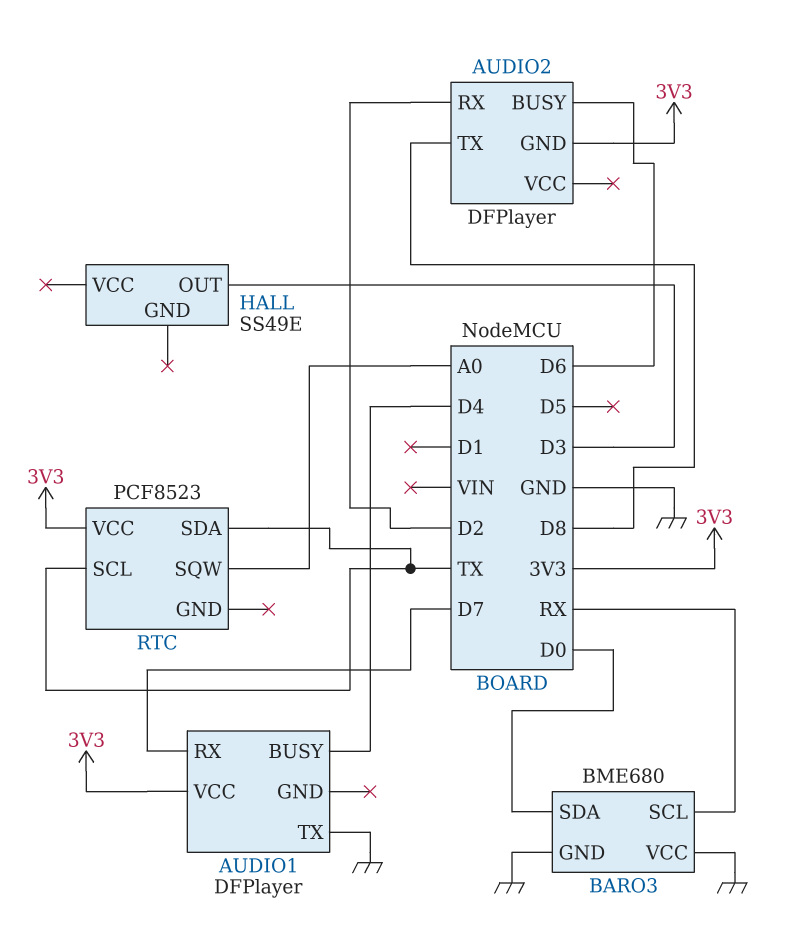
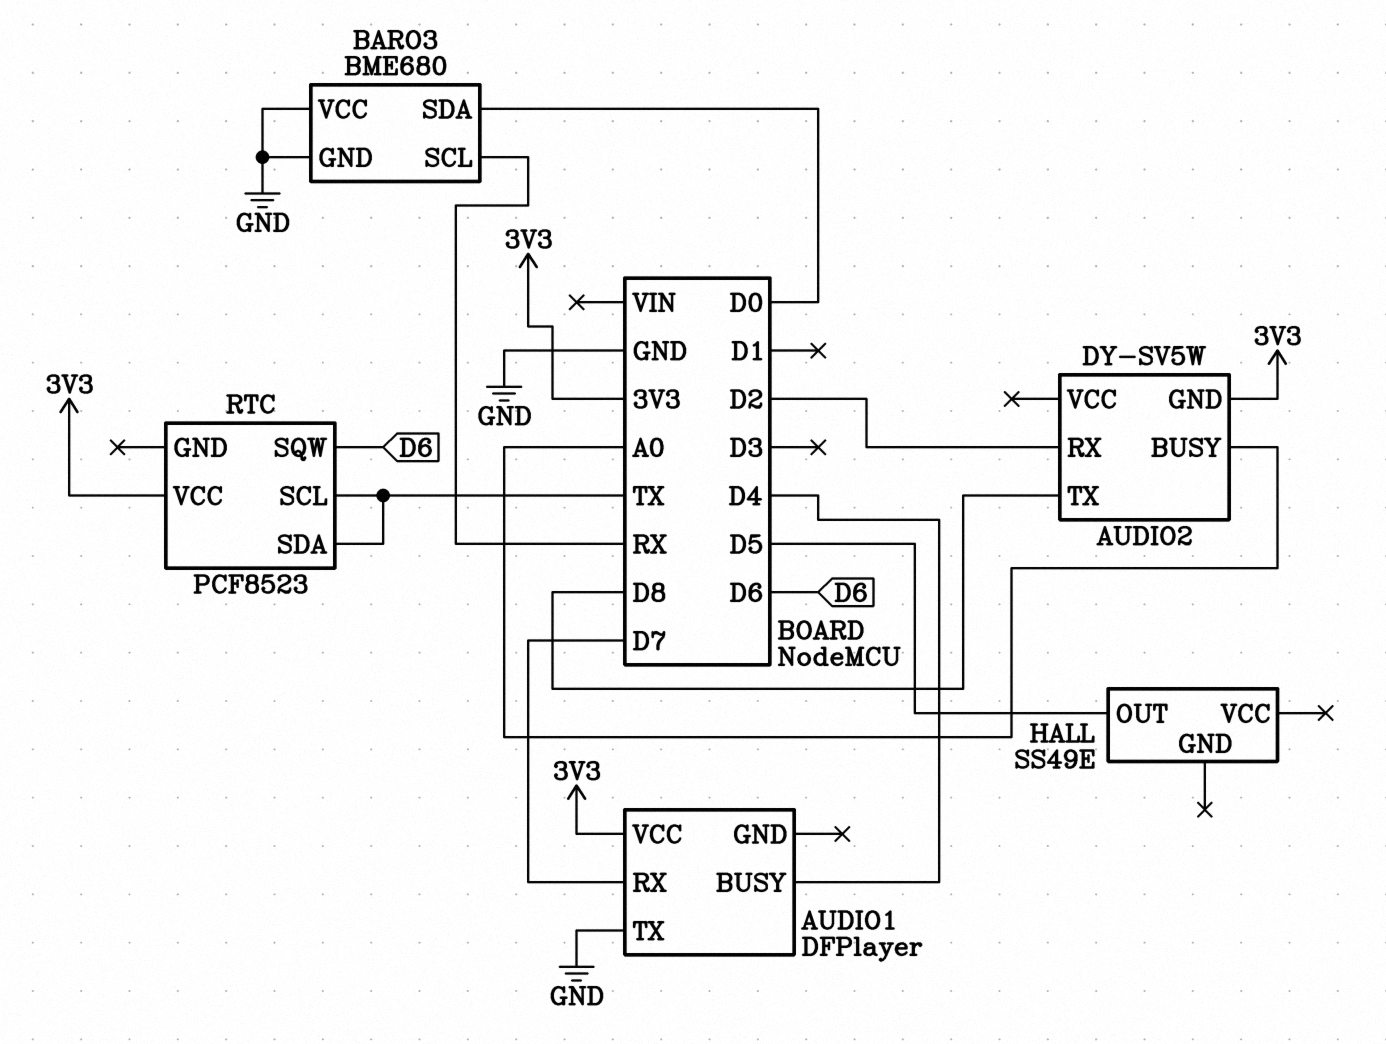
AUDIO2: DFPlayer -> DY-SV5W
AUDIO2 pin BUSY: D6 -> A0
HALL pin OUT: D3 -> D5
RTC pin SQW: A0 -> D6

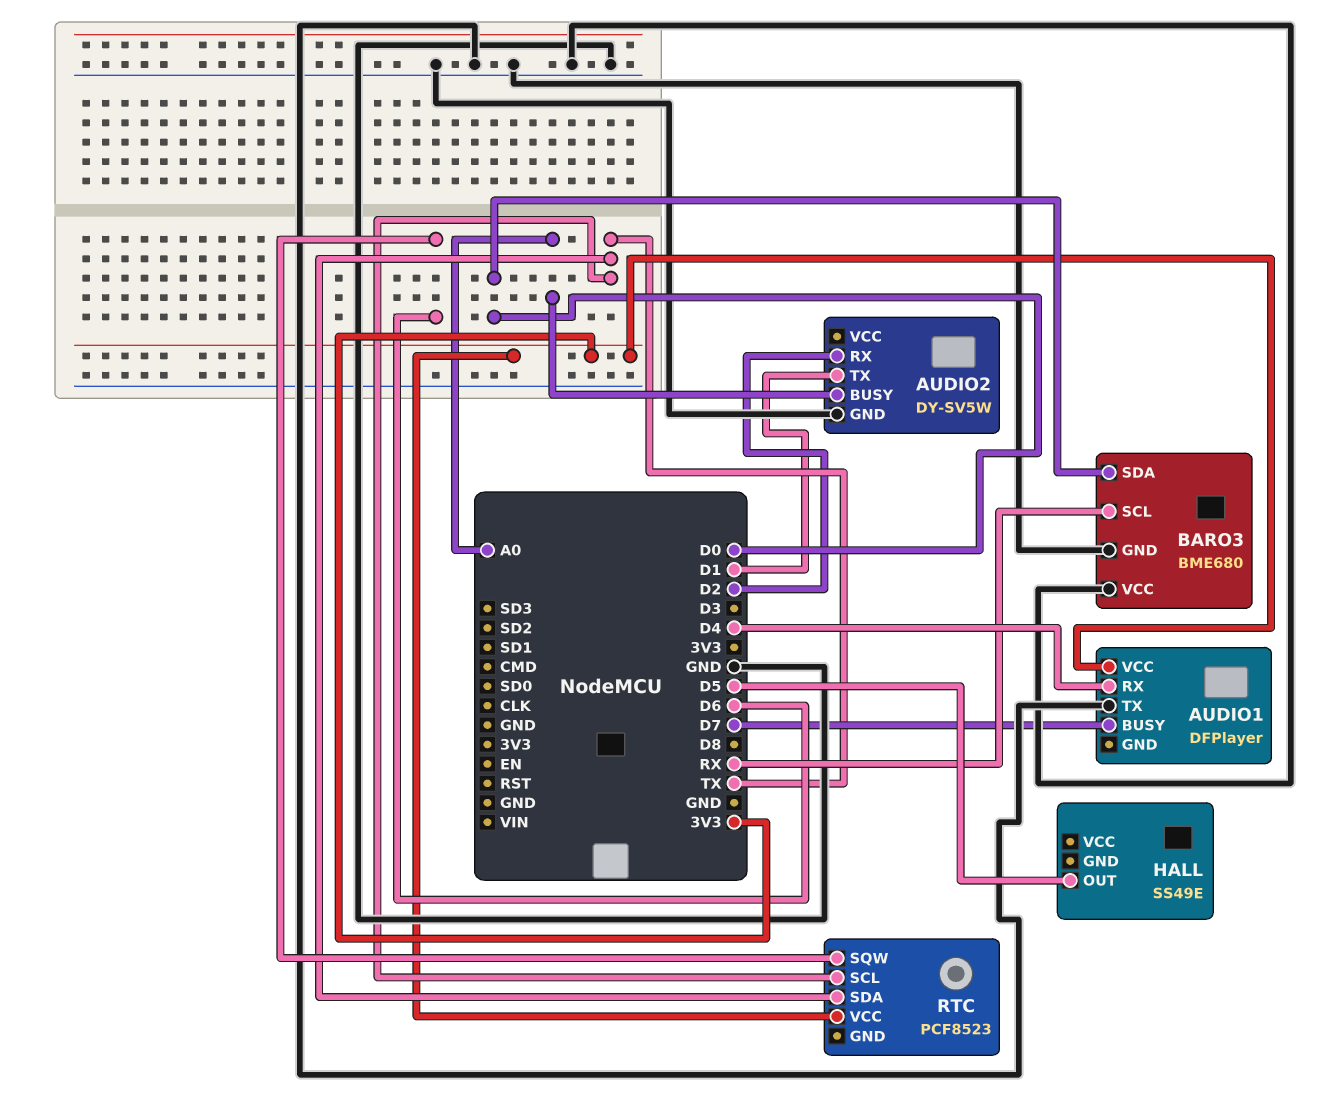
AUDIO1 pin BUSY: D4 -> D7
AUDIO1 pin RX: D7 -> D4
AUDIO2 pin GND: 3V3 -> GND
AUDIO2 pin TX: D8 -> D1

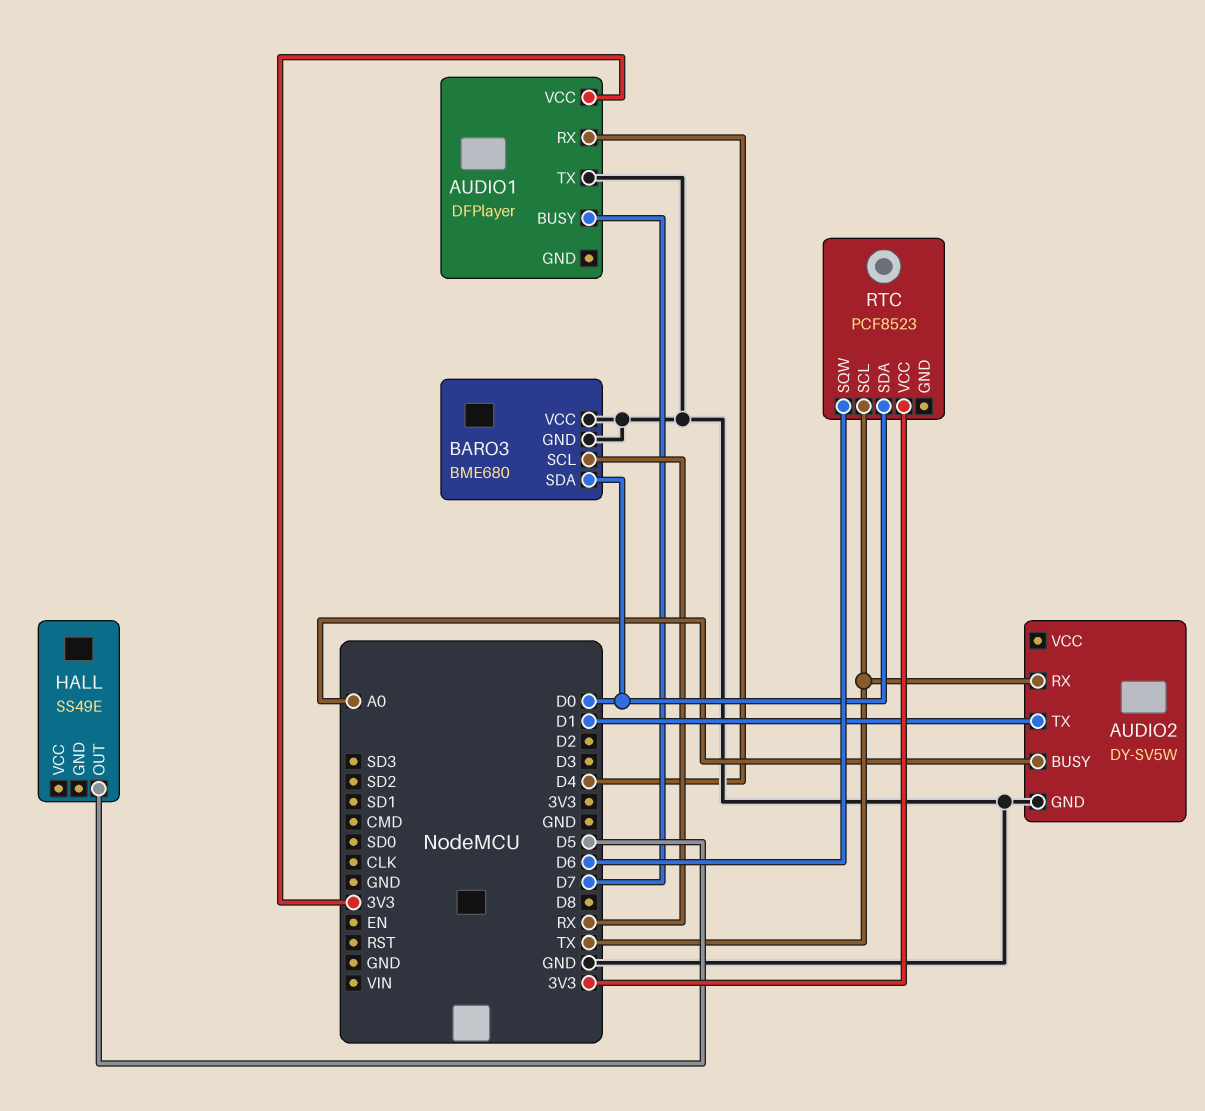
AUDIO2 pin RX: D2 -> TX
RTC pin SDA: TX -> D0

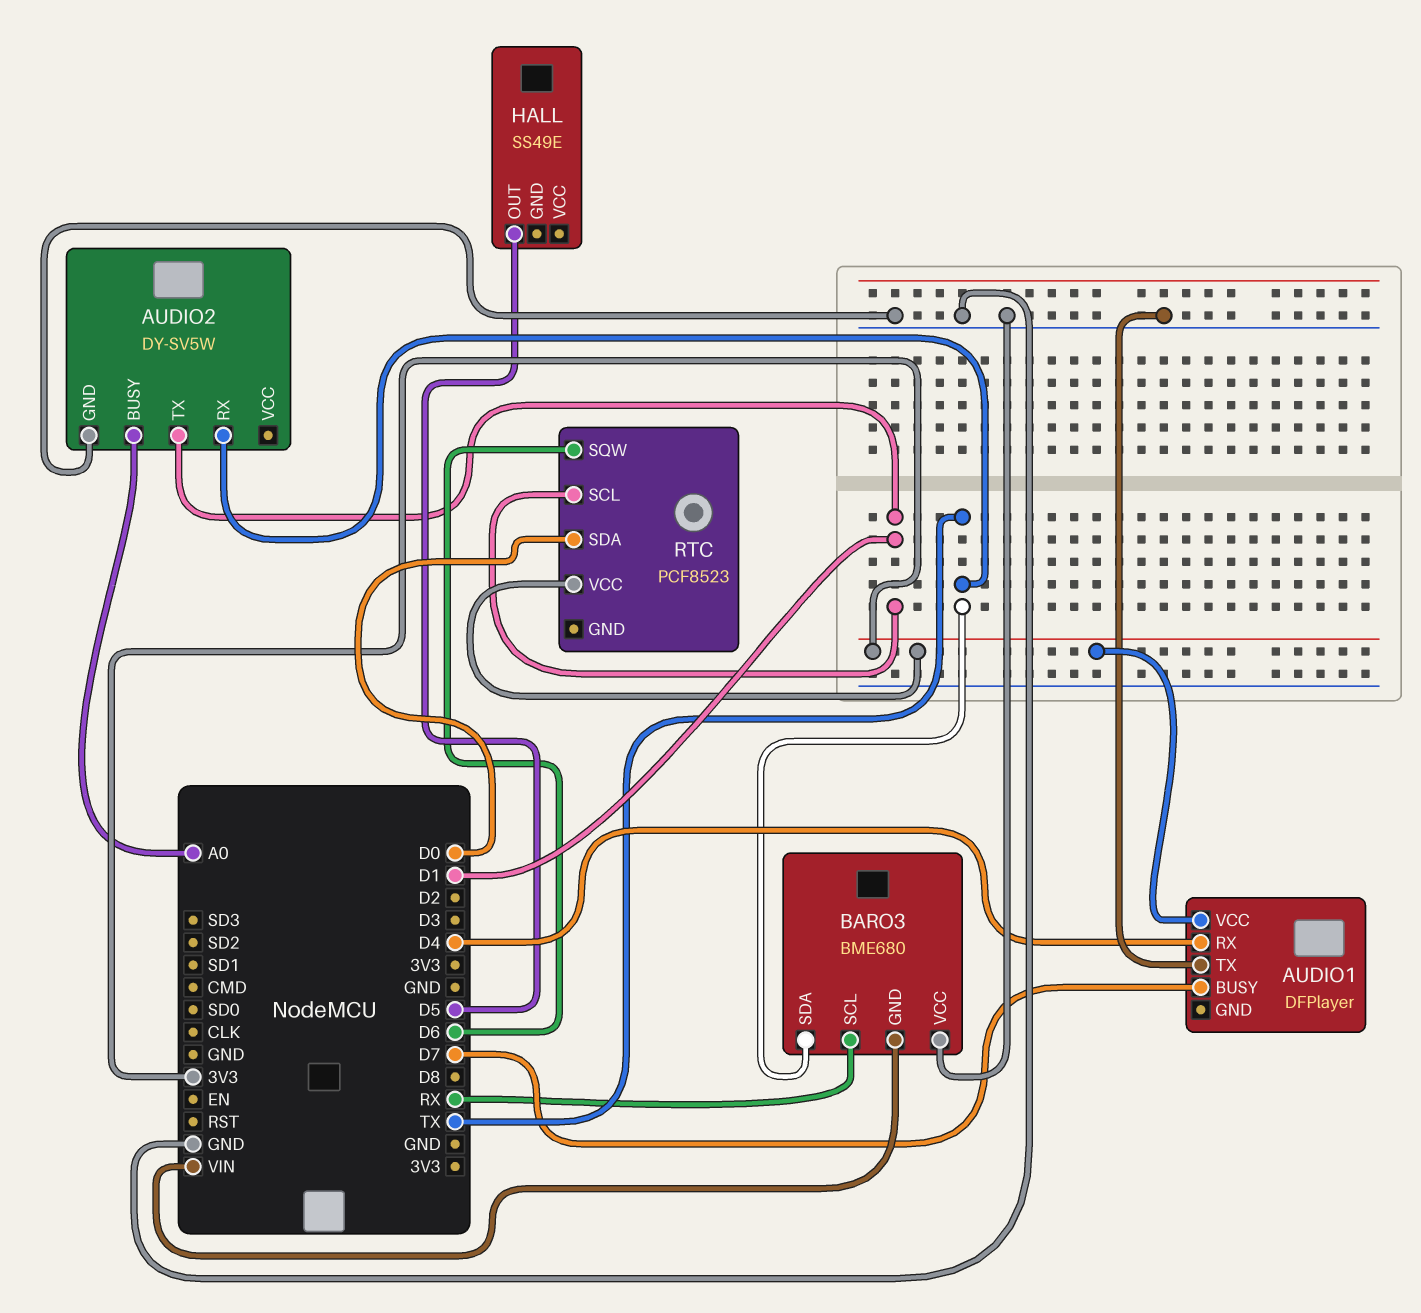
BARO3 pin GND: GND -> VIN
BARO3 pin SDA: D0 -> TX
RTC pin SCL: TX -> D1

